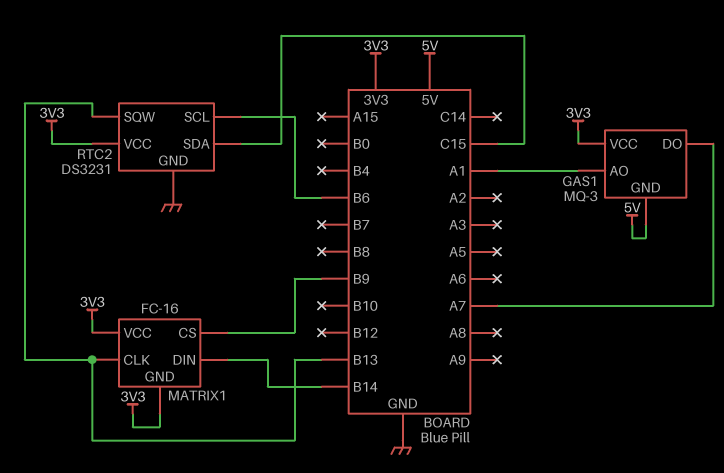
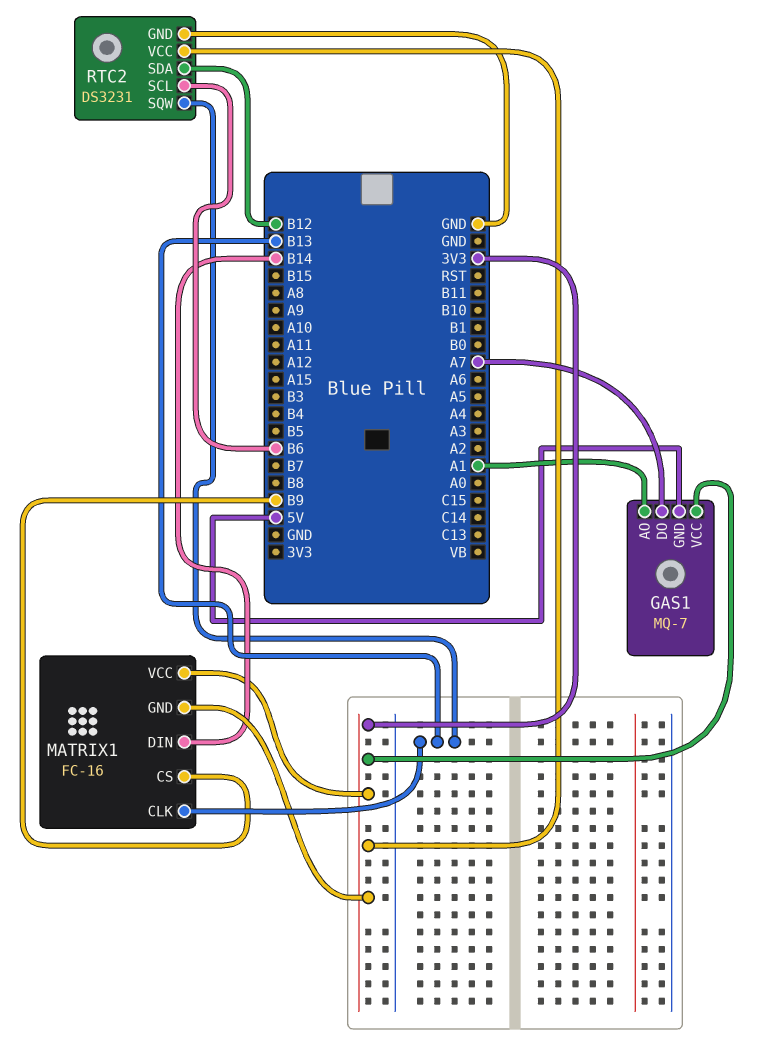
GAS1: MQ-3 -> MQ-7
RTC2 pin SDA: C15 -> B12

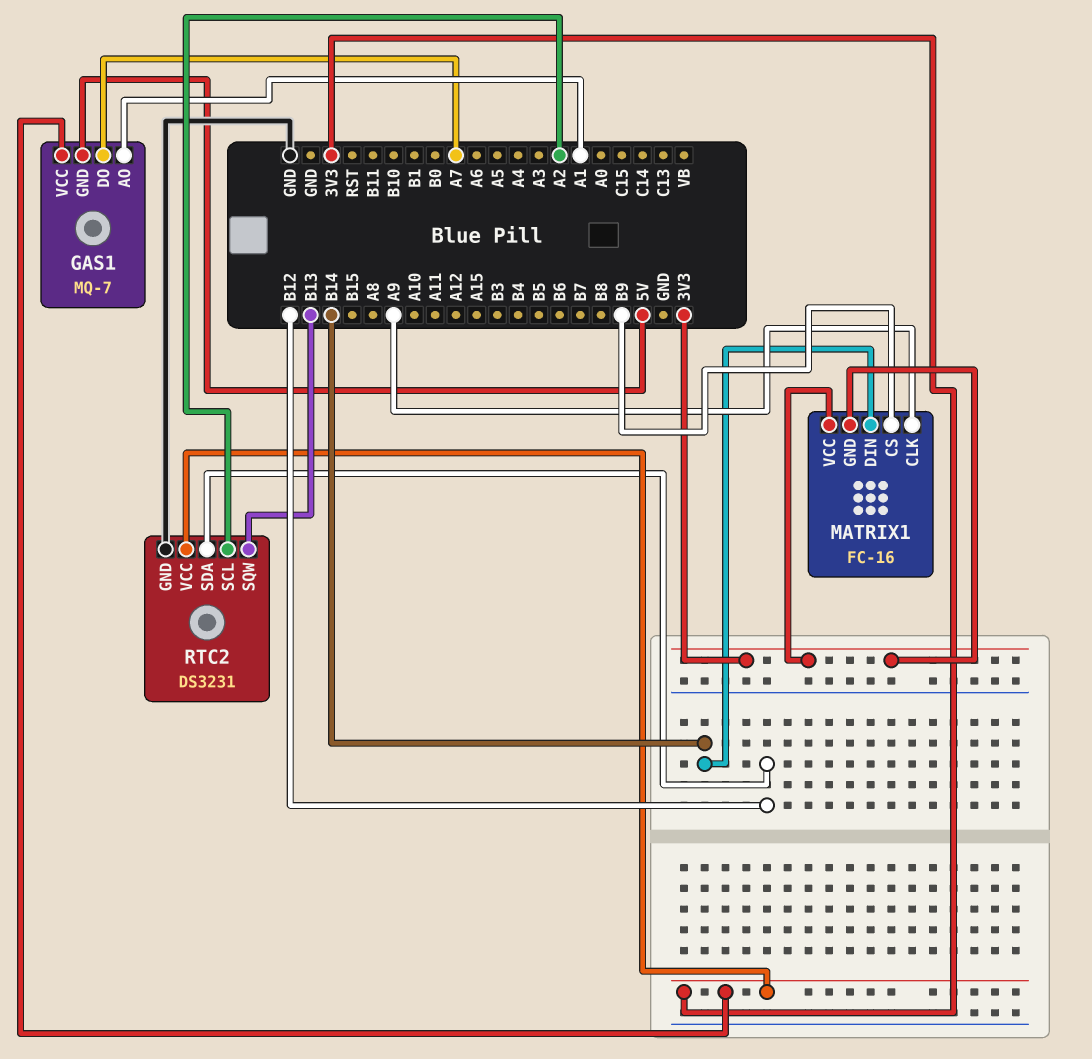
MATRIX1 pin CLK: B13 -> A9
RTC2 pin SCL: B6 -> A2

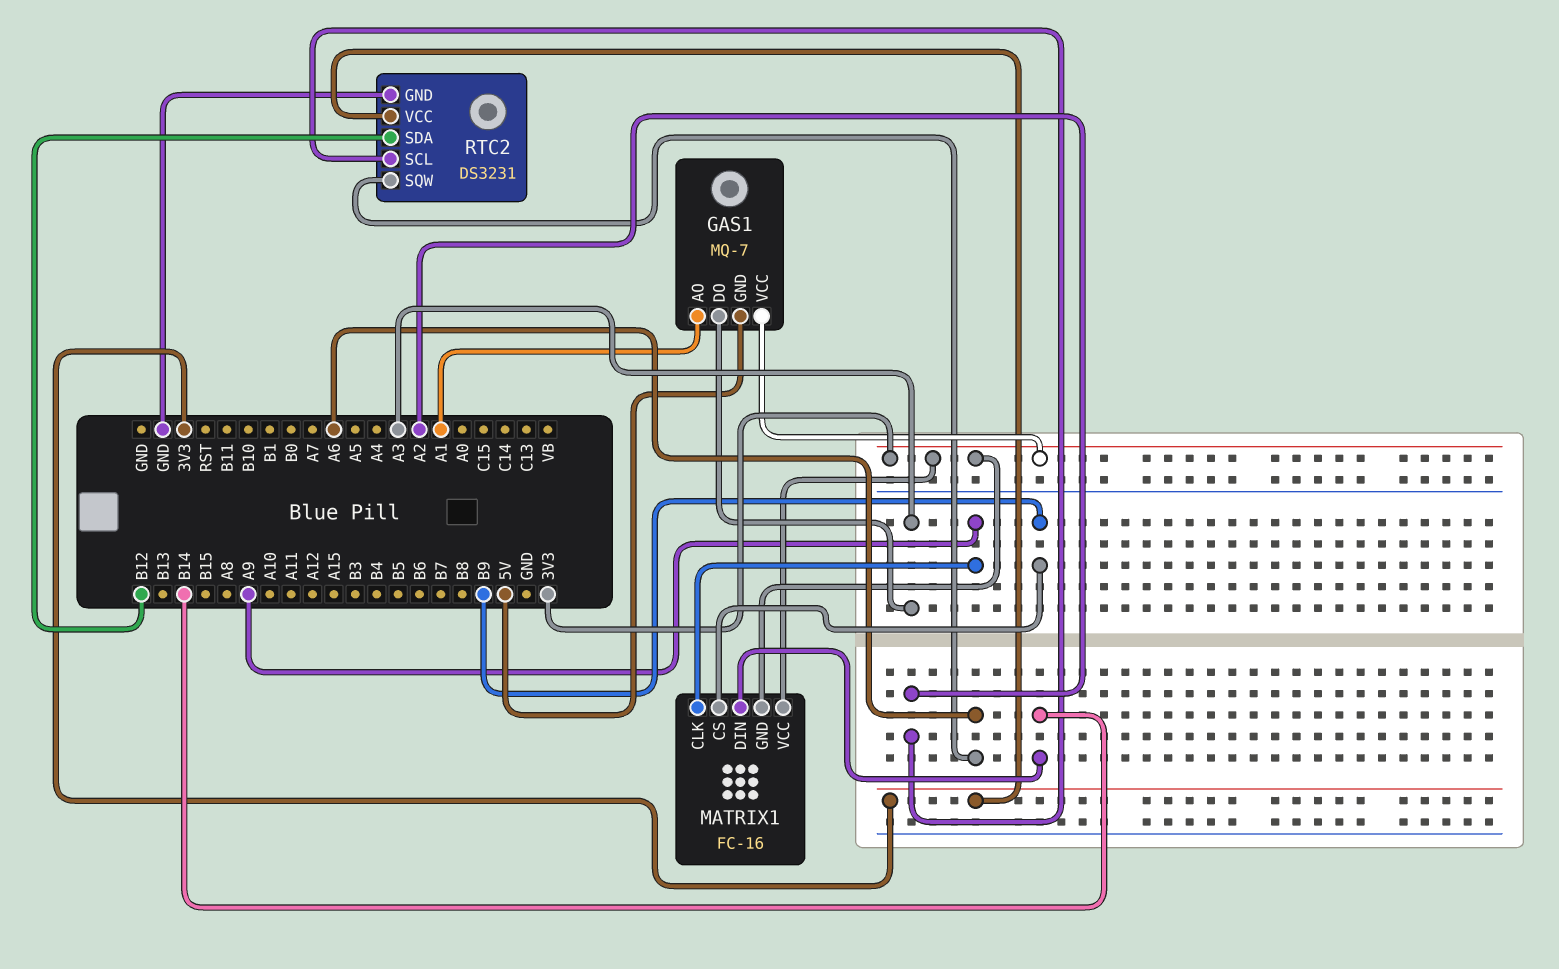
GAS1 pin DO: A7 -> A3
RTC2 pin SQW: B13 -> A6

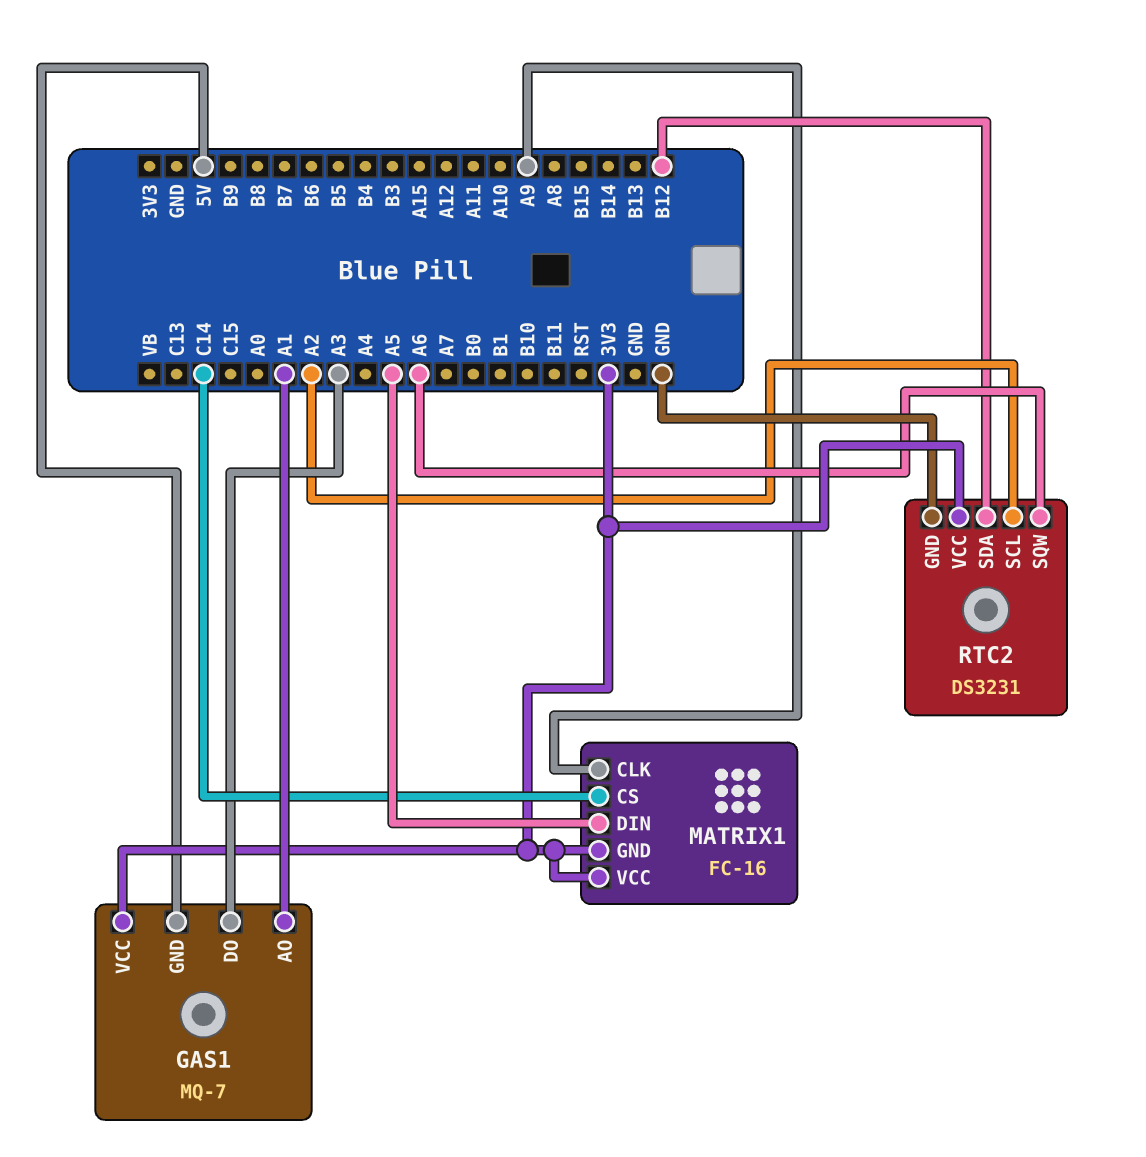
MATRIX1 pin CS: B9 -> C14
MATRIX1 pin DIN: B14 -> A5

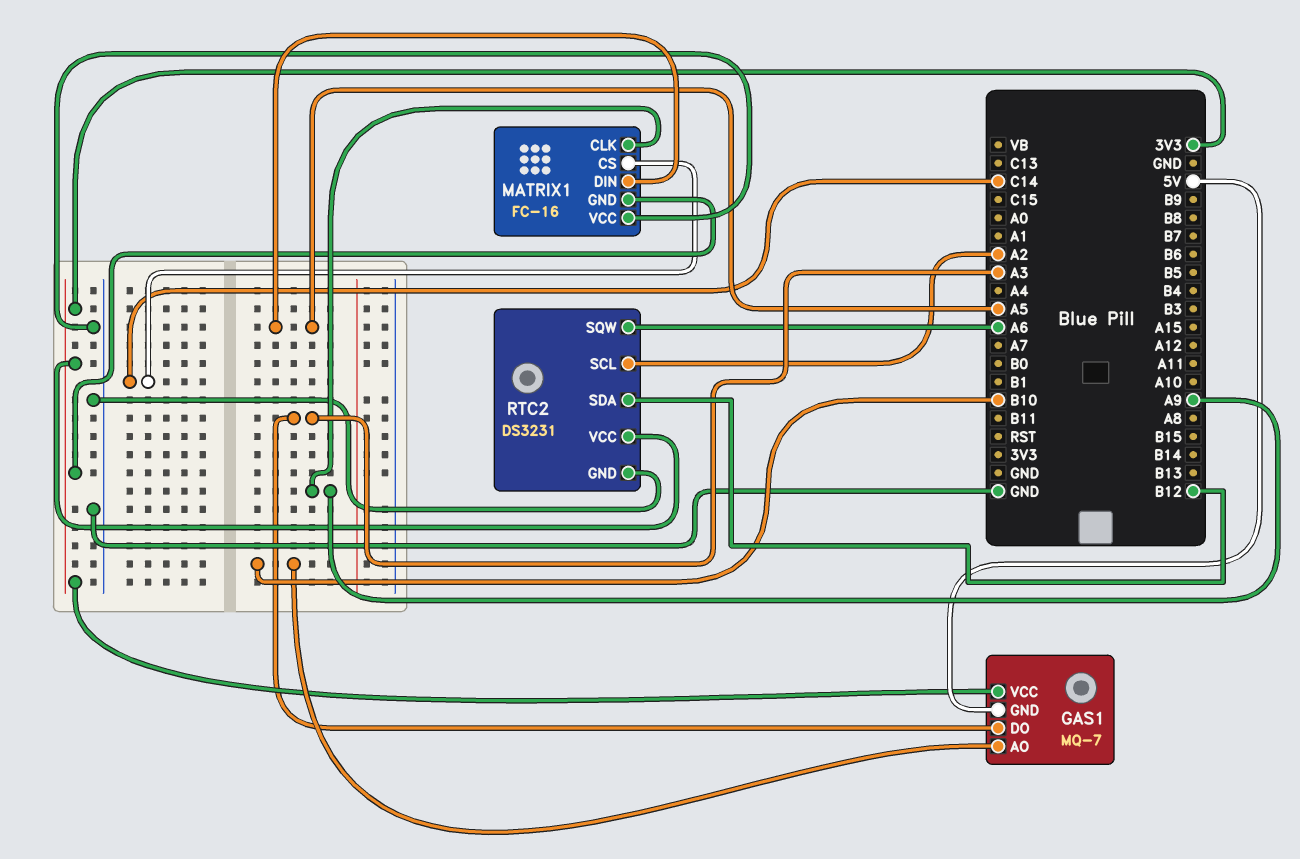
GAS1 pin AO: A1 -> B10
MATRIX1 pin VCC: 3V3 -> GND

